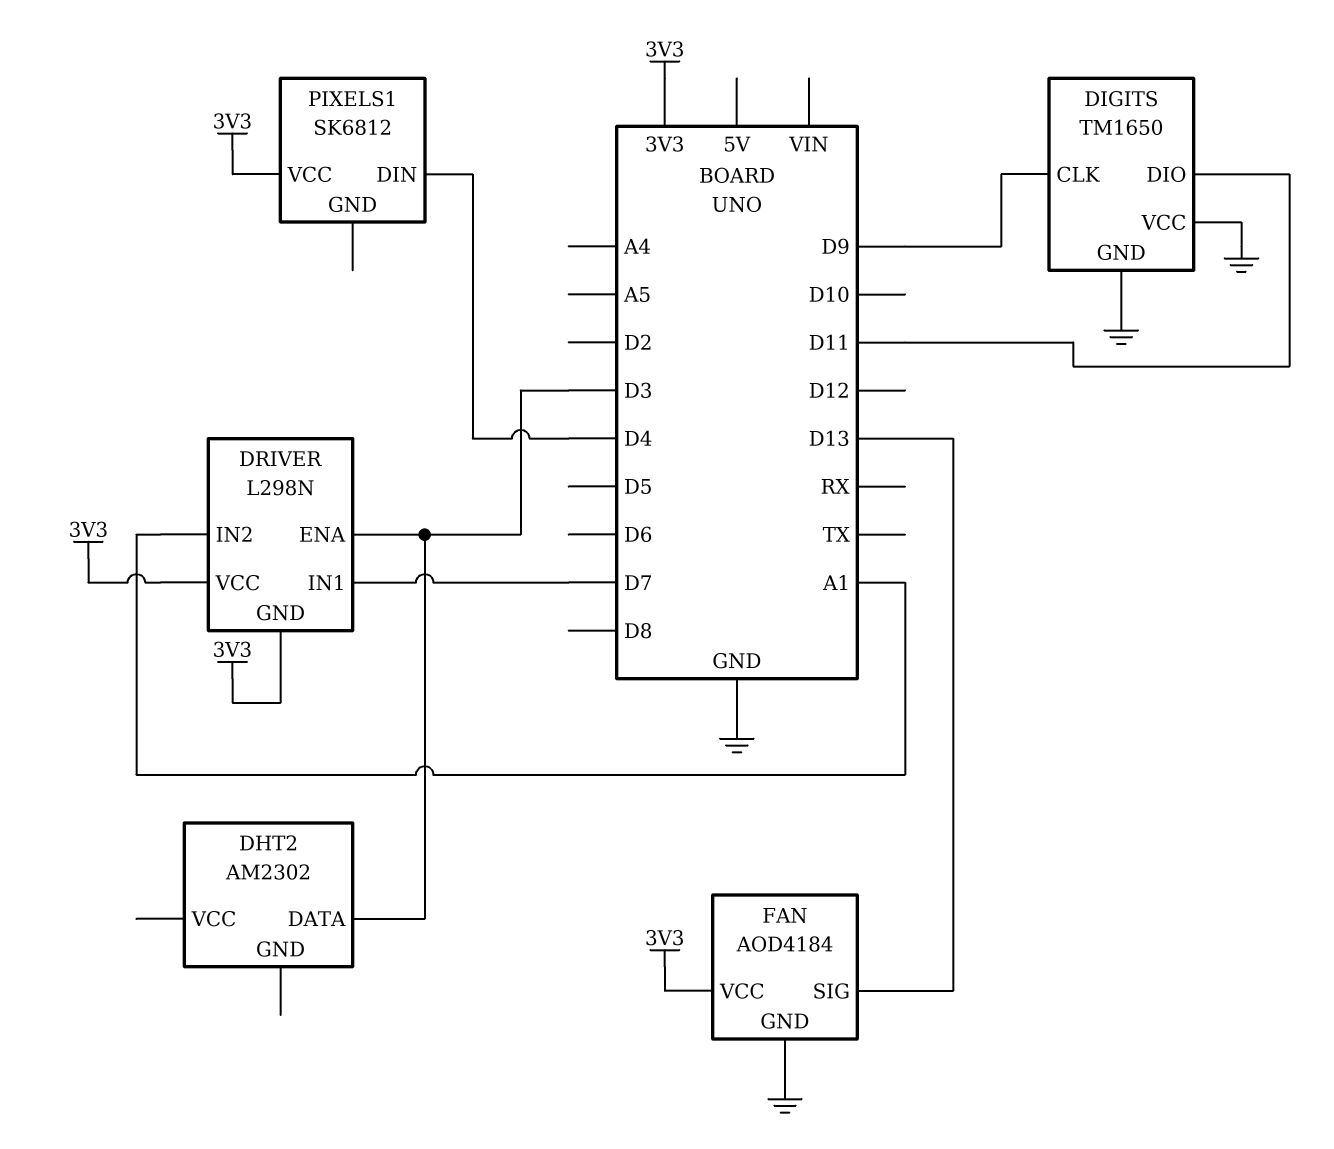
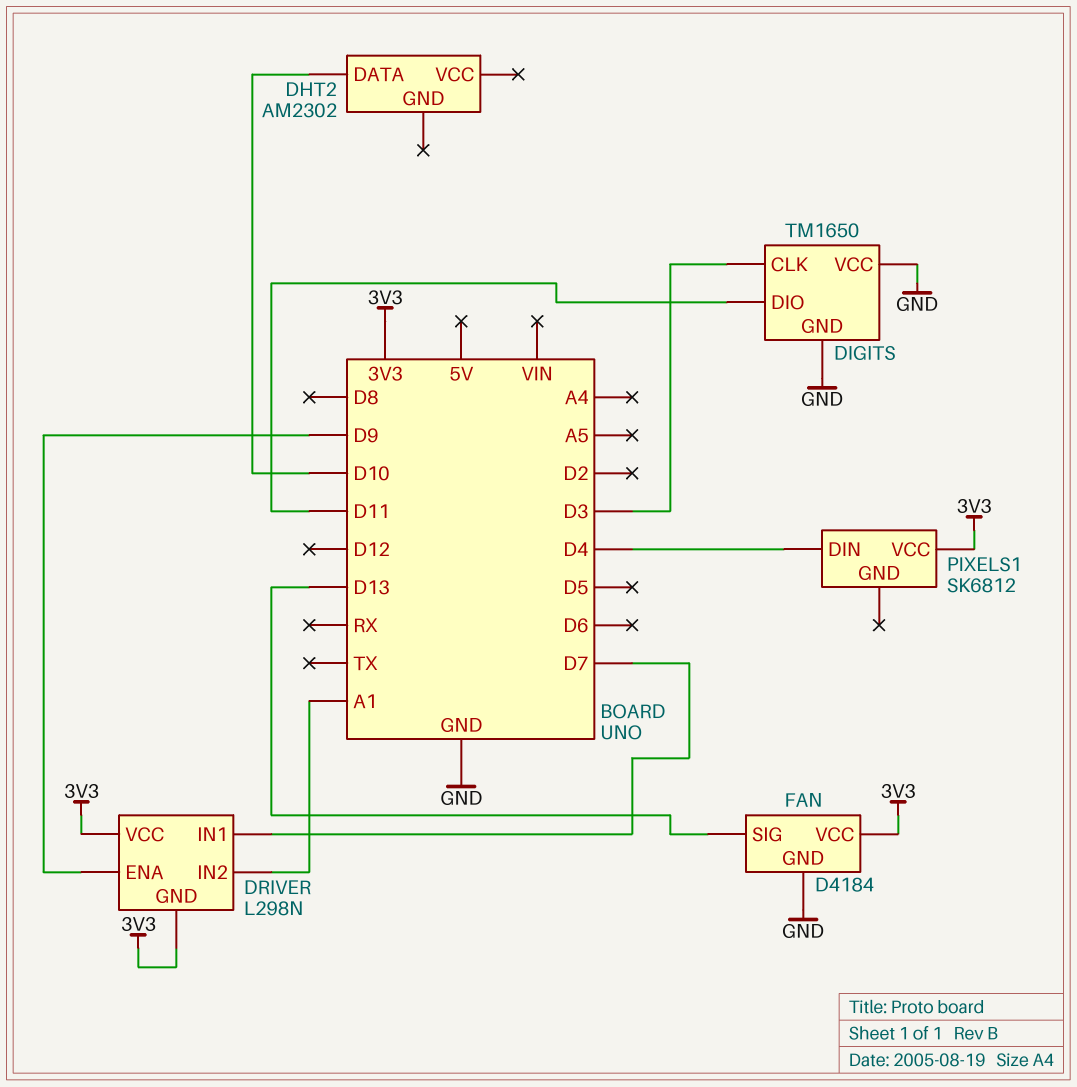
DHT2 pin DATA: D3 -> D10
DIGITS pin CLK: D9 -> D3
DRIVER pin ENA: D3 -> D9
FAN: AOD4184 -> D4184

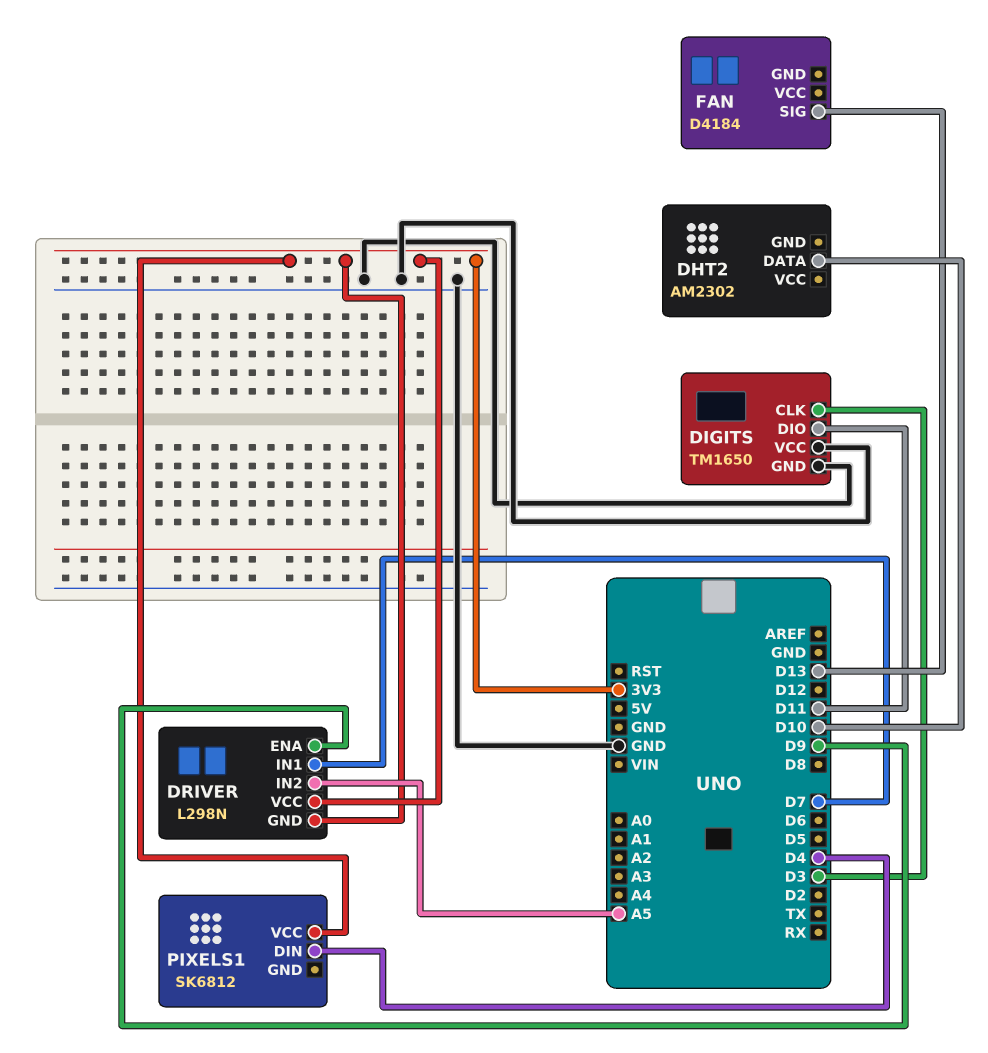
DRIVER pin IN2: A1 -> A5
FAN pin GND: GND -> none
FAN pin VCC: 3V3 -> none

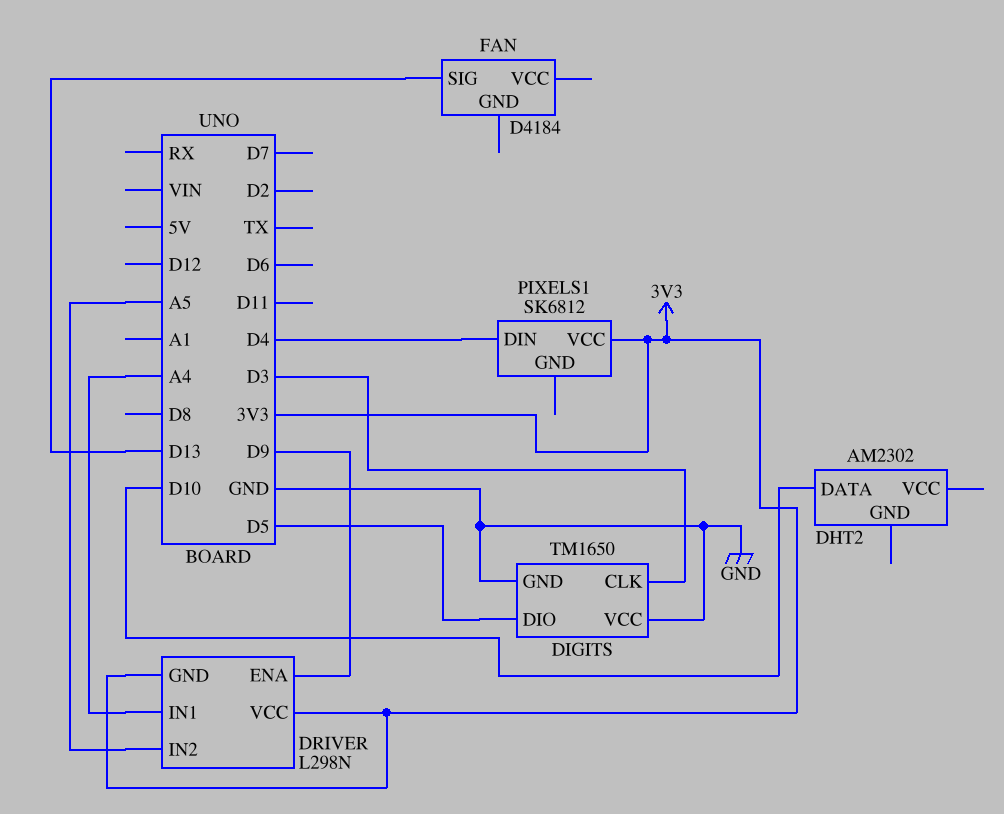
DIGITS pin DIO: D11 -> D5
DRIVER pin IN1: D7 -> A4

